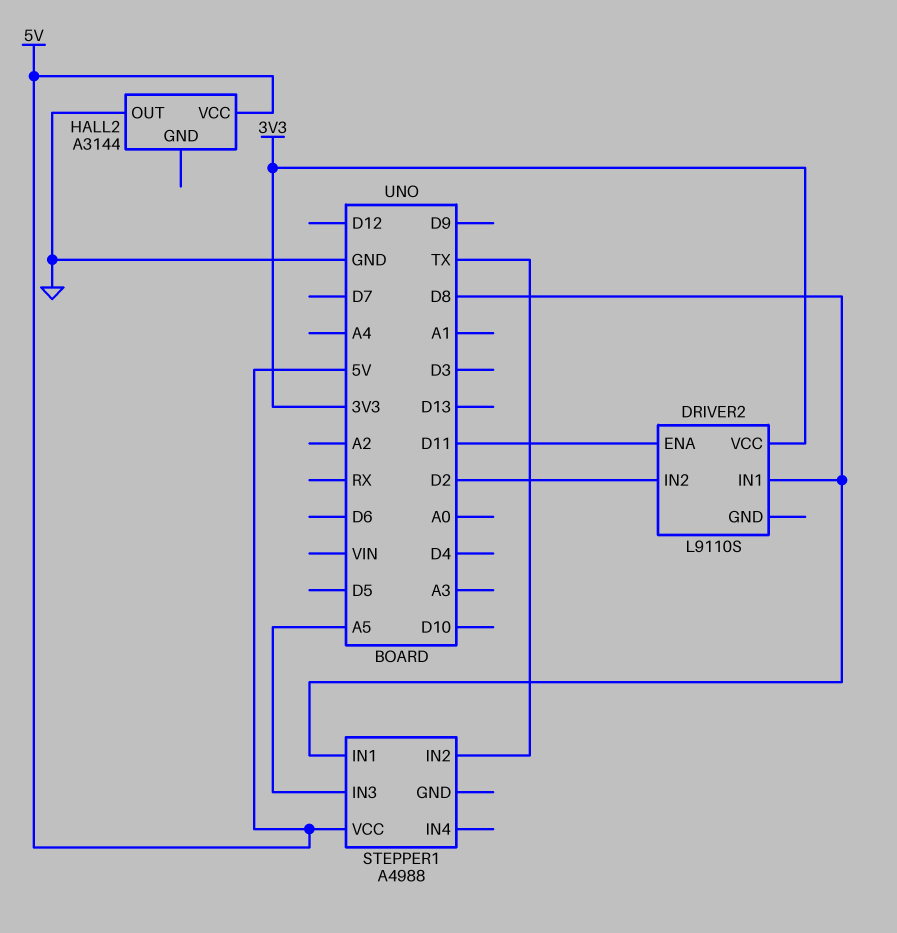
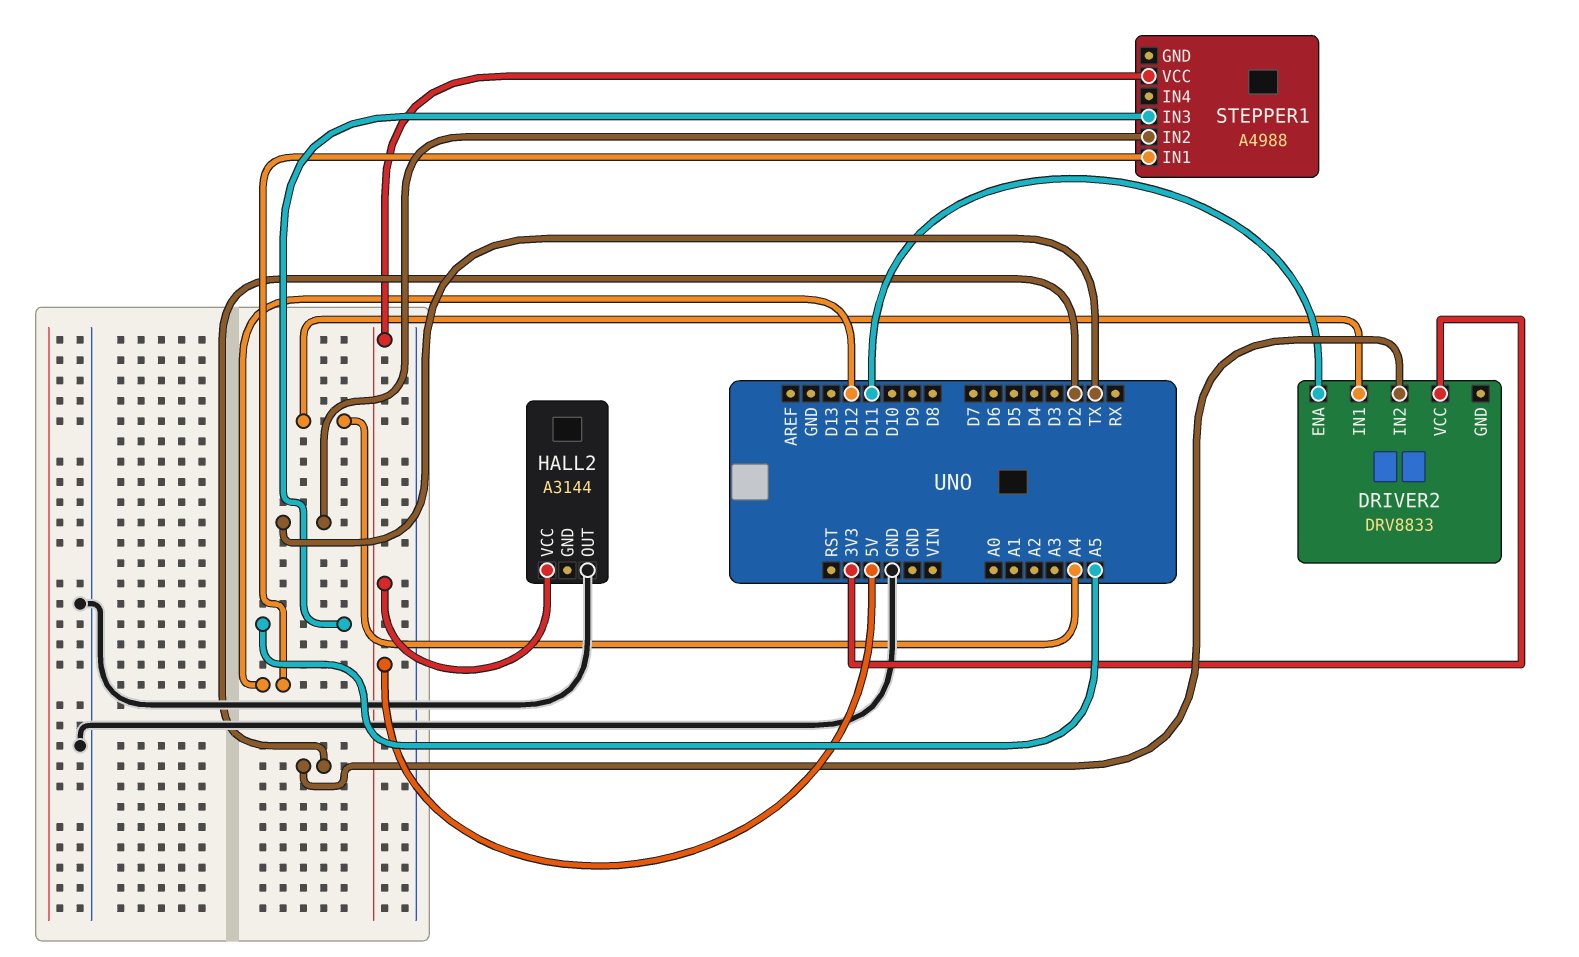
DRIVER2: L9110S -> DRV8833
DRIVER2 pin IN1: D8 -> A4
STEPPER1 pin IN1: D8 -> D12

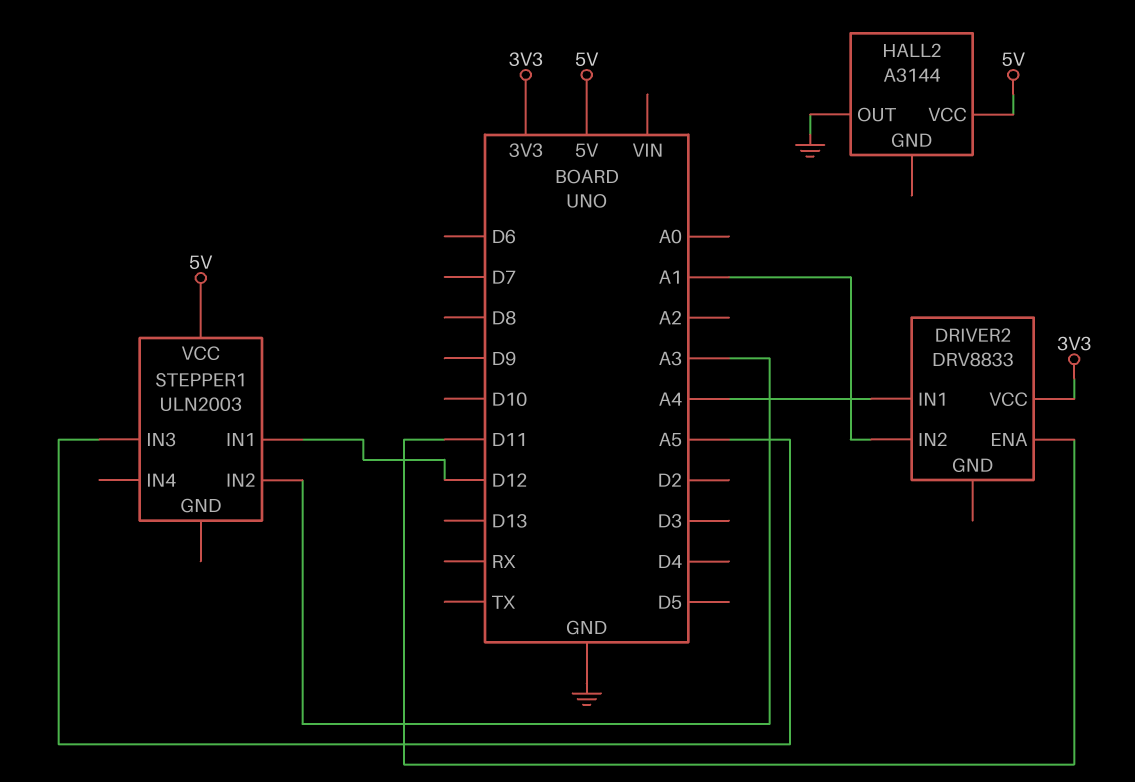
DRIVER2 pin IN2: D2 -> A1
STEPPER1: A4988 -> ULN2003
STEPPER1 pin IN2: TX -> A3

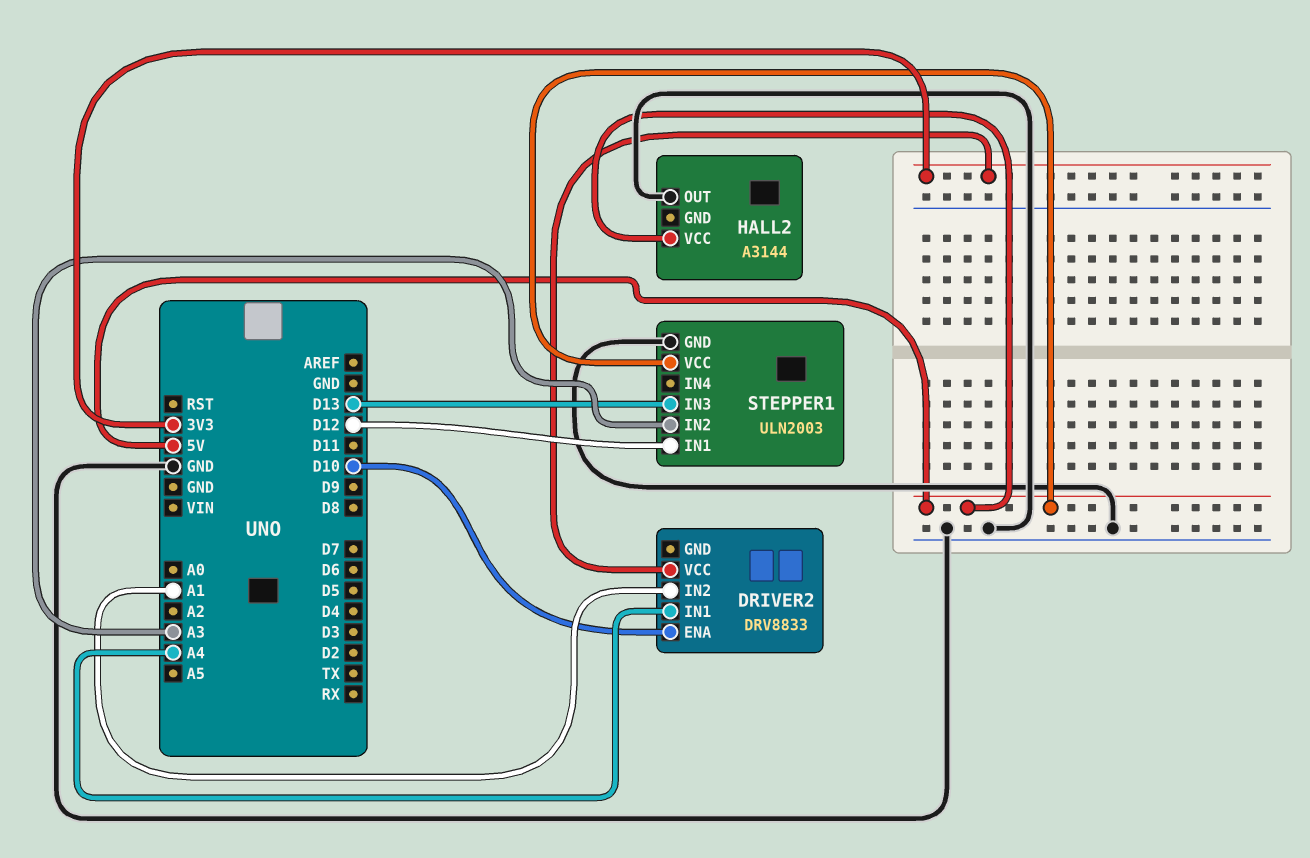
DRIVER2 pin ENA: D11 -> D10
STEPPER1 pin GND: none -> GND
STEPPER1 pin IN3: A5 -> D13

